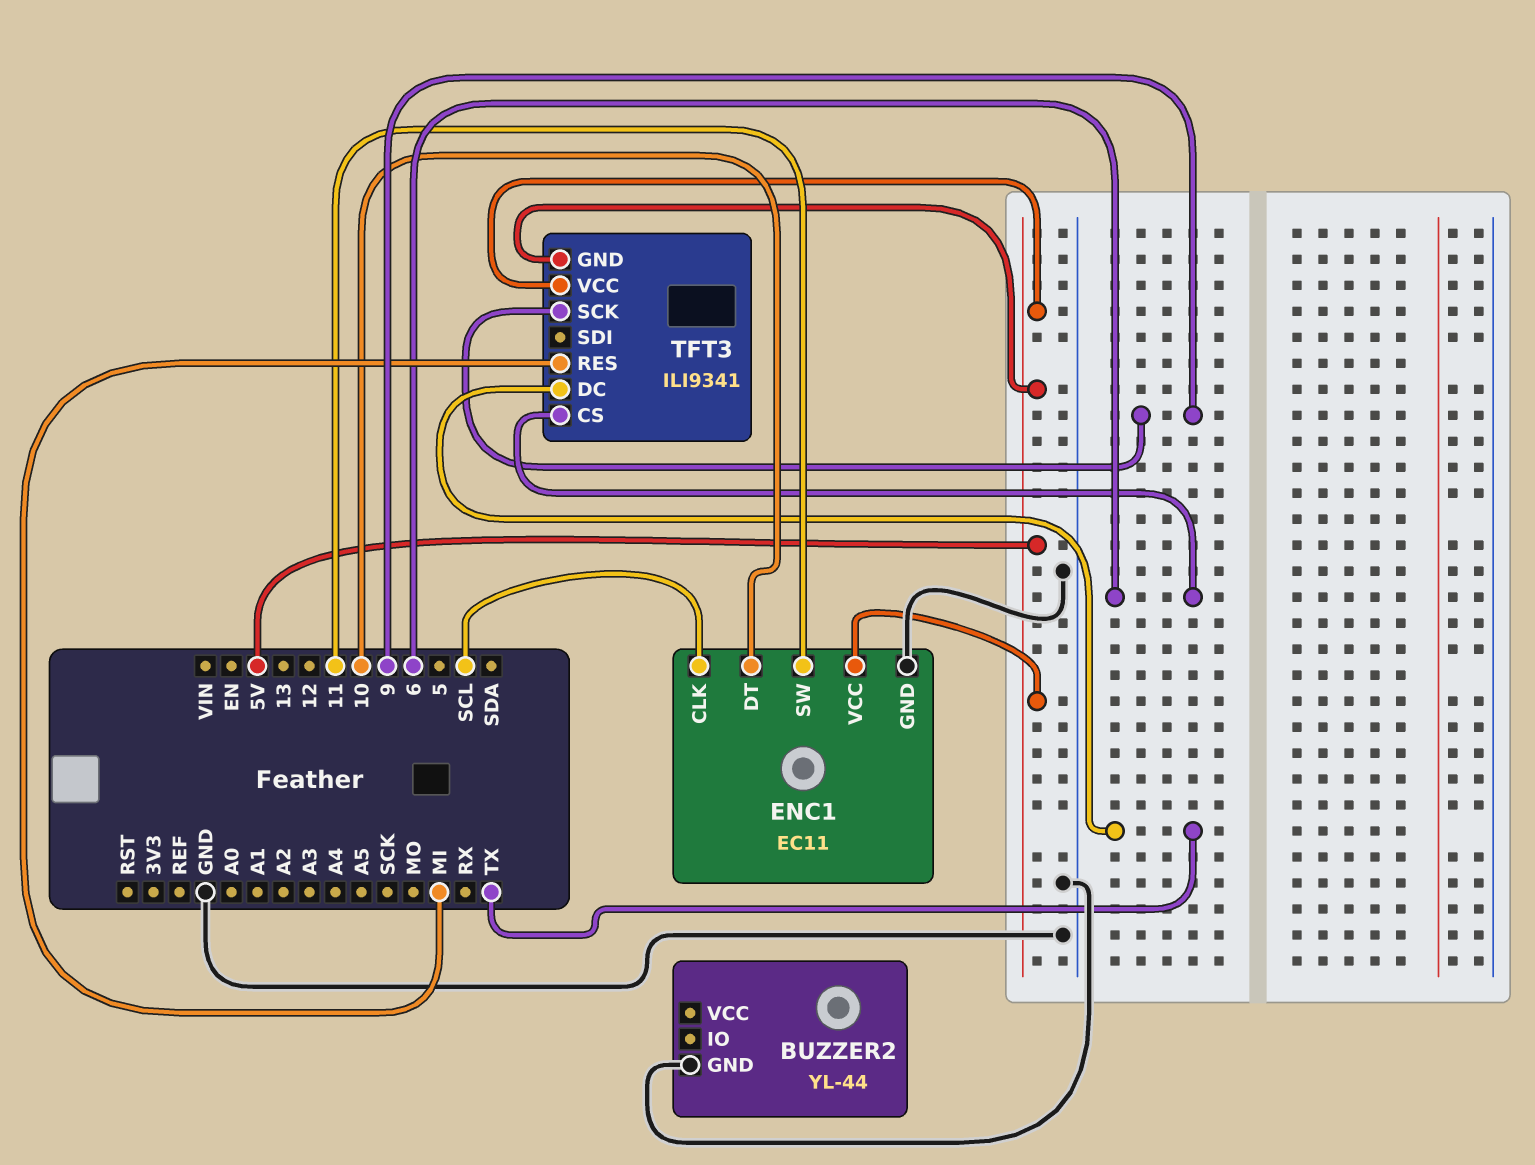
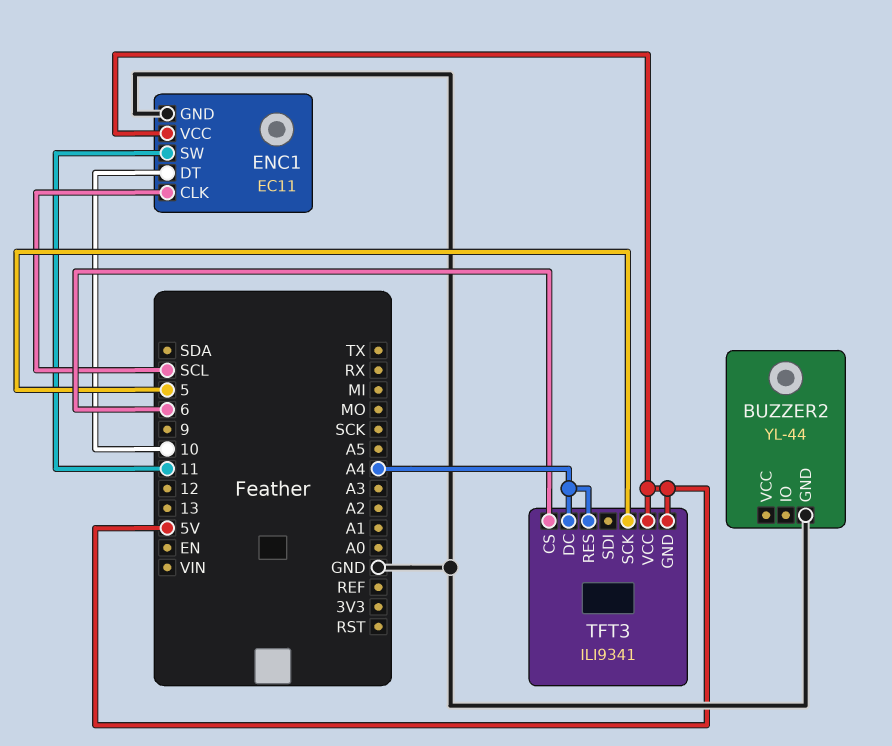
TFT3 pin DC: TX -> A4
TFT3 pin RES: MI -> A4
TFT3 pin SCK: 9 -> 5

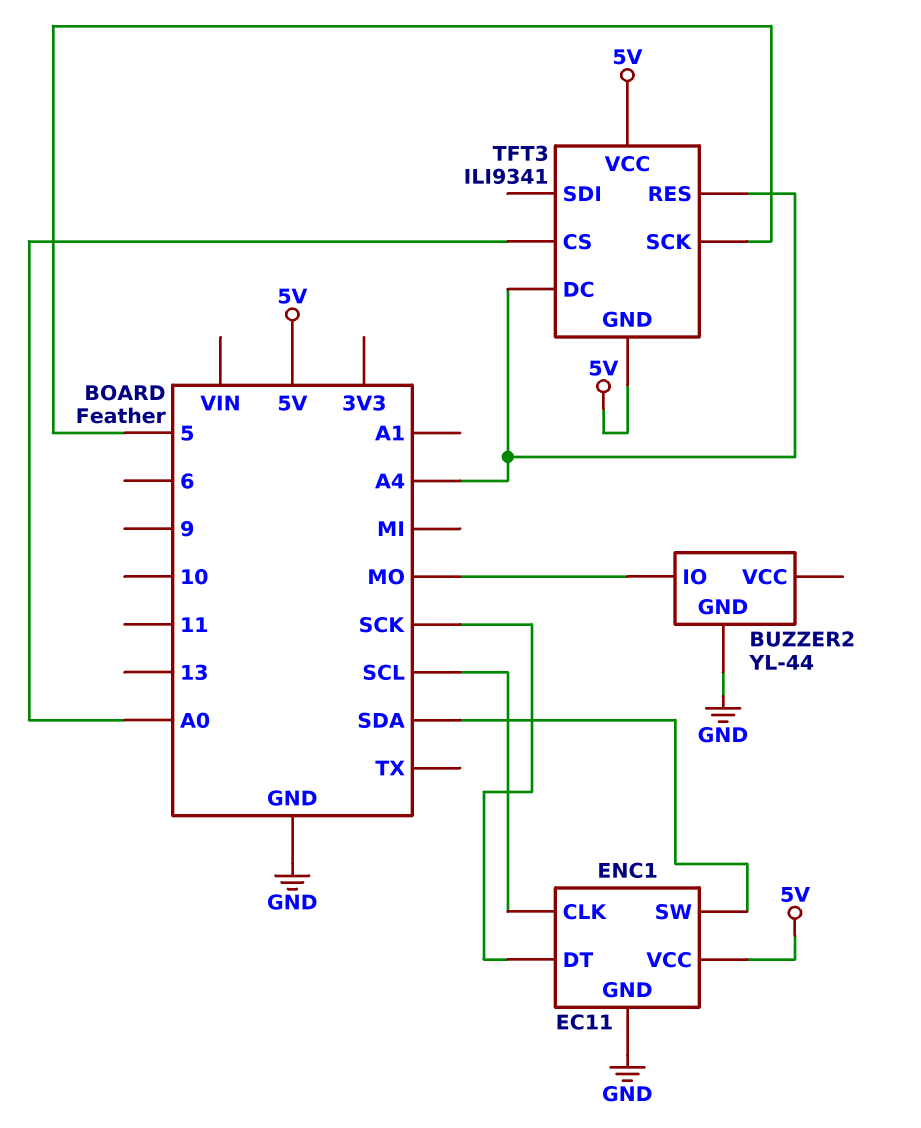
BUZZER2 pin IO: none -> MO
ENC1 pin DT: 10 -> SCK
ENC1 pin SW: 11 -> SDA
TFT3 pin CS: 6 -> A0

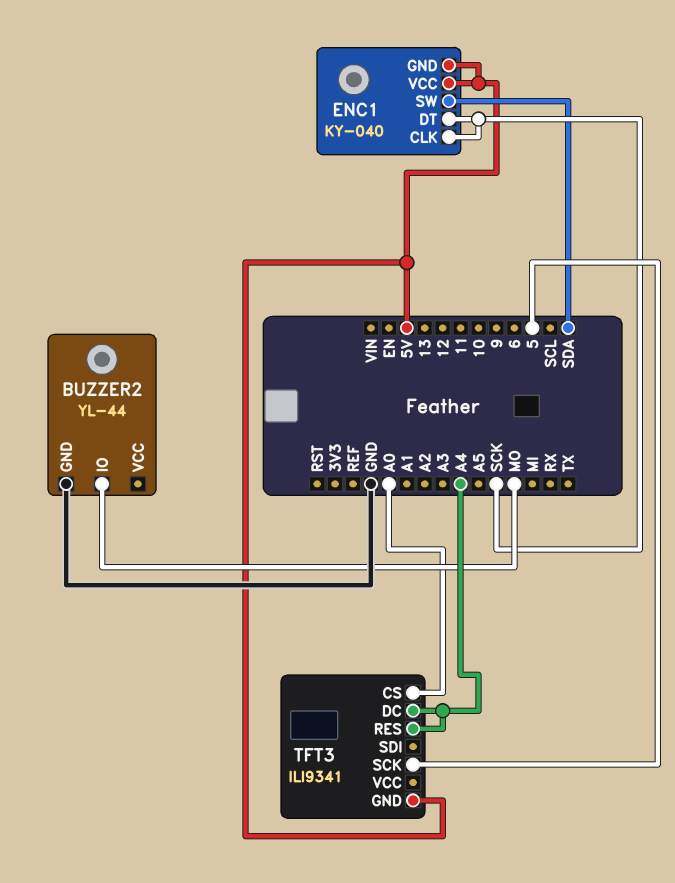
ENC1: EC11 -> KY-040
ENC1 pin CLK: SCL -> SCK
ENC1 pin GND: GND -> 5V
TFT3 pin VCC: 5V -> none

